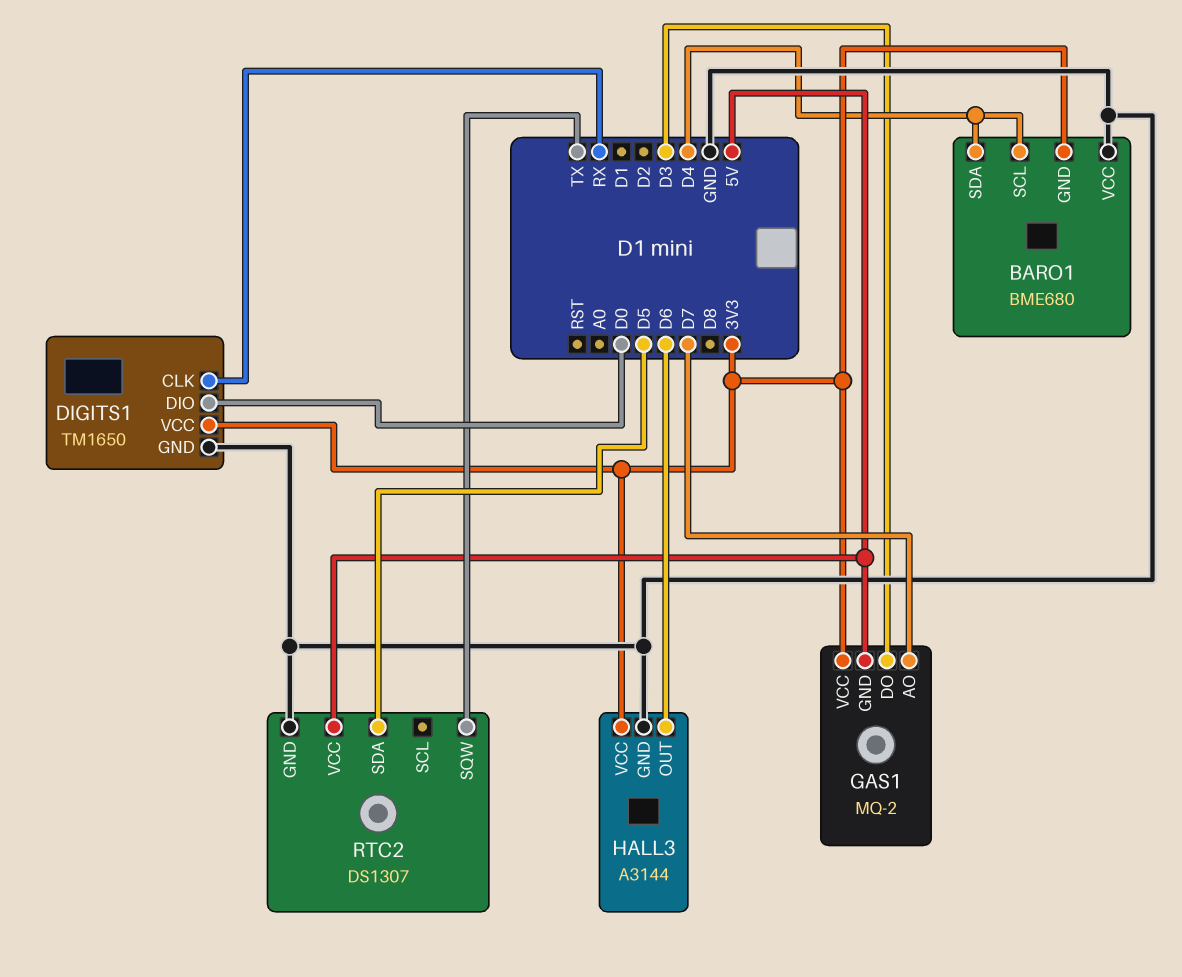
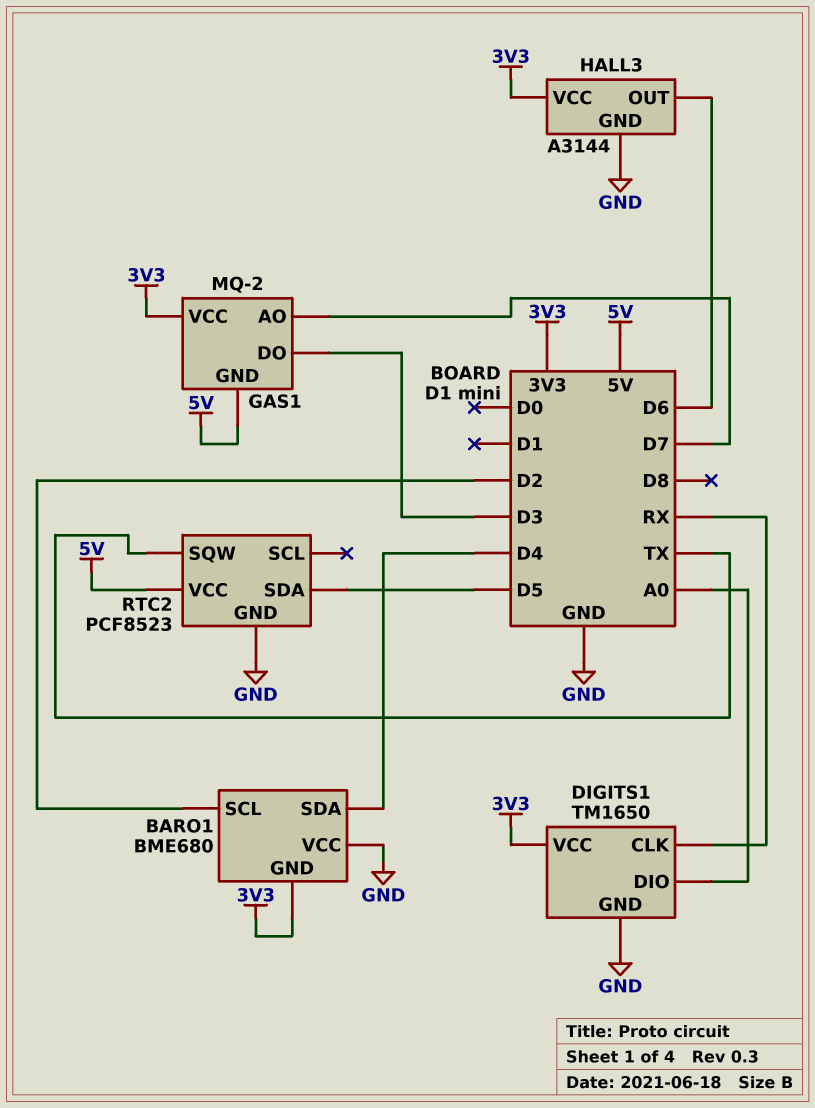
BARO1 pin SCL: D4 -> D2
DIGITS1 pin DIO: D0 -> A0
RTC2: DS1307 -> PCF8523

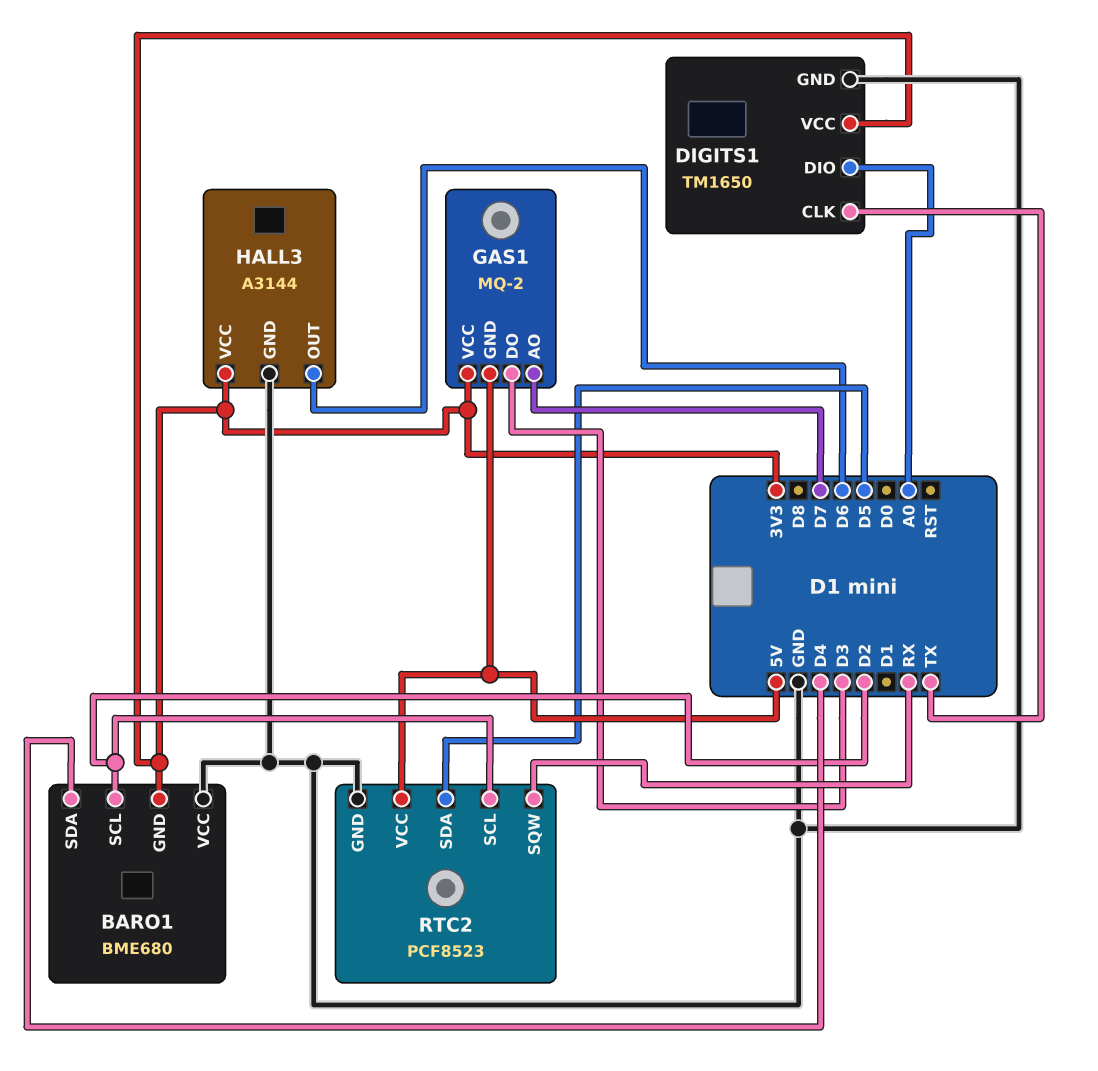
DIGITS1 pin CLK: RX -> TX
RTC2 pin SCL: none -> D2
RTC2 pin SQW: TX -> RX

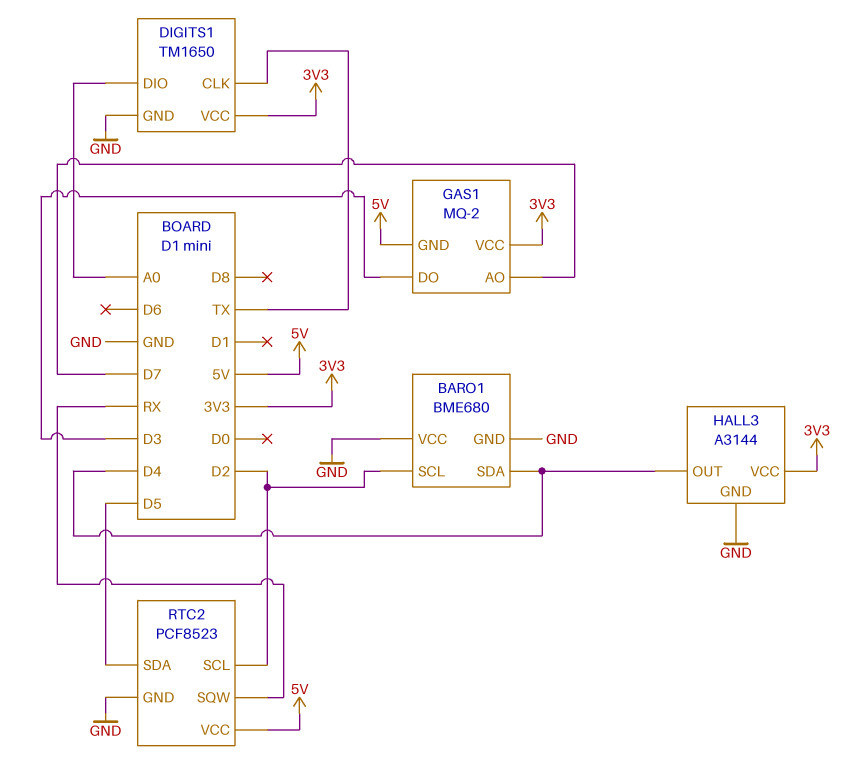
BARO1 pin GND: 3V3 -> GND
HALL3 pin OUT: D6 -> D4

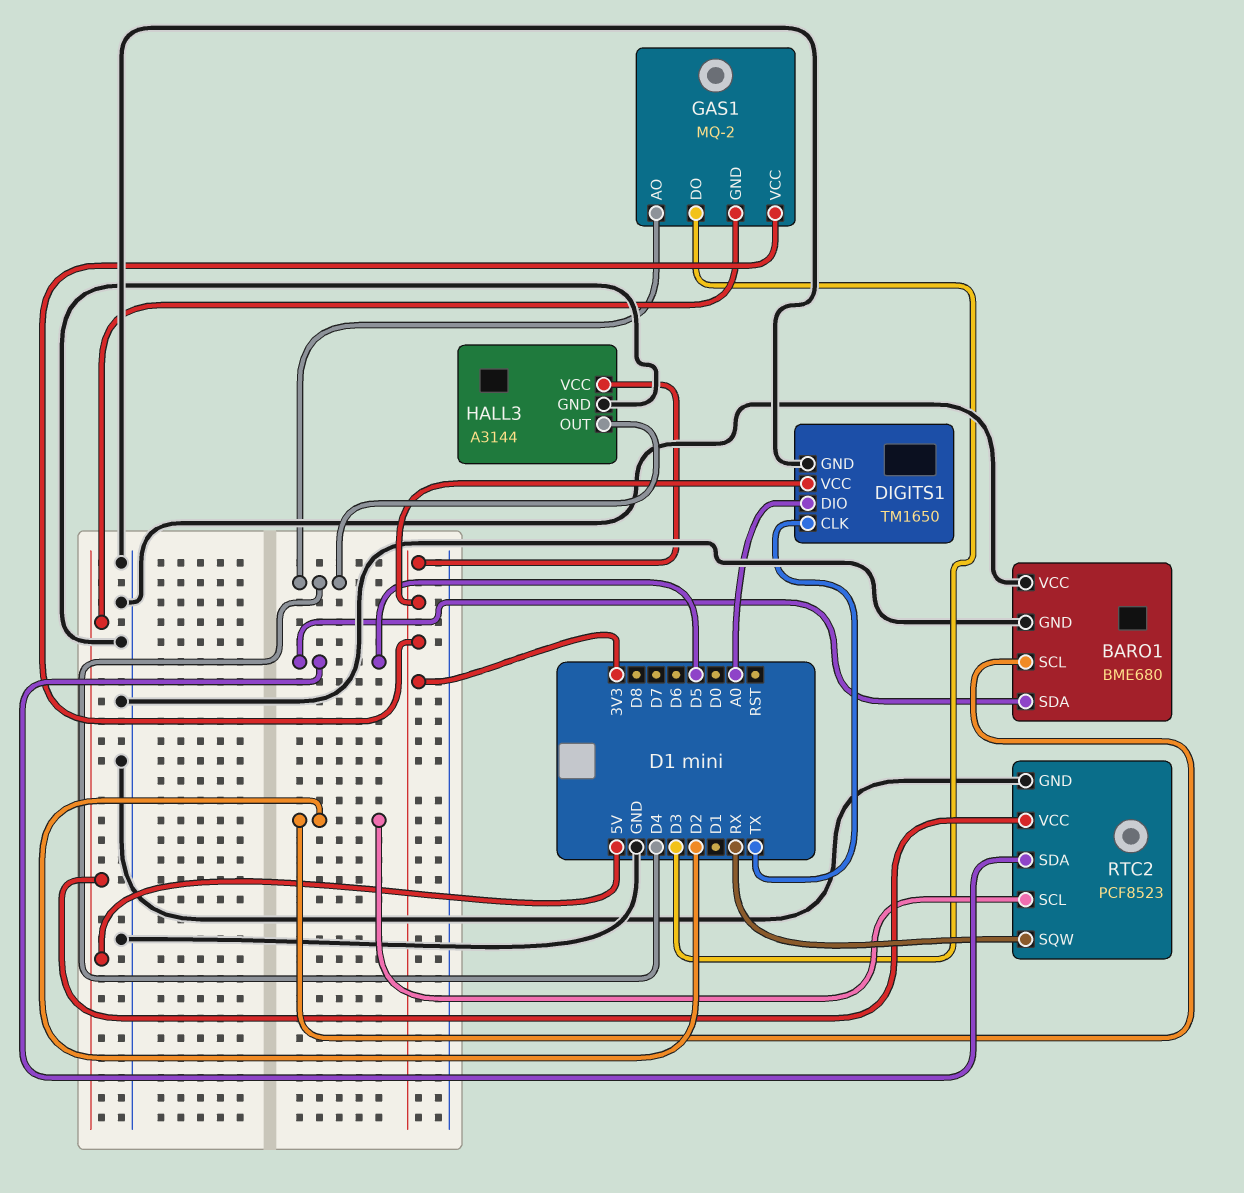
BARO1 pin SDA: D4 -> D5
GAS1 pin AO: D7 -> D4

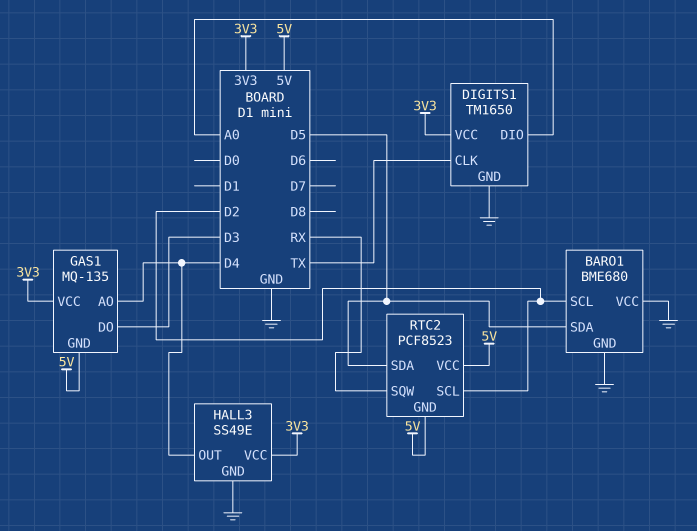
GAS1: MQ-2 -> MQ-135
HALL3: A3144 -> SS49E
RTC2 pin GND: GND -> 5V

